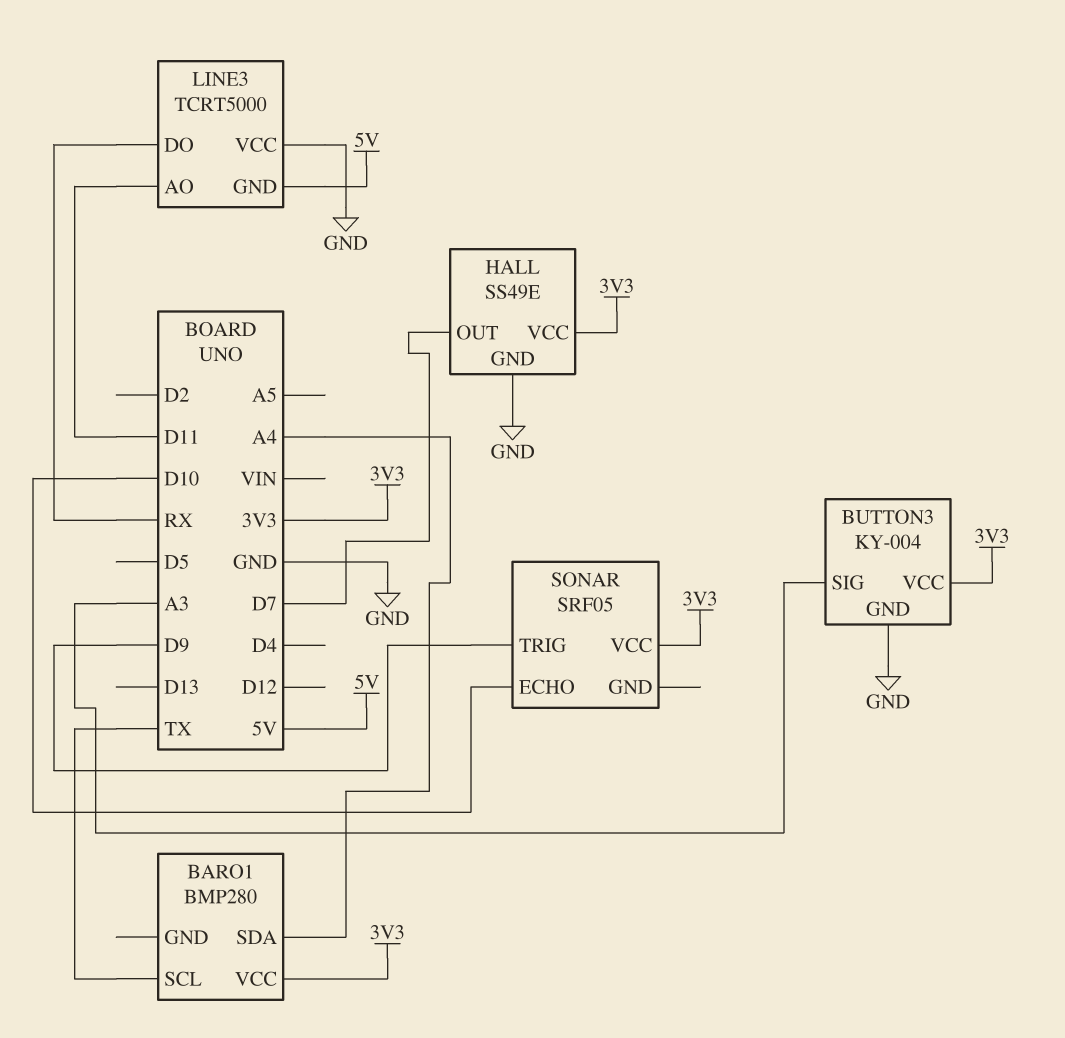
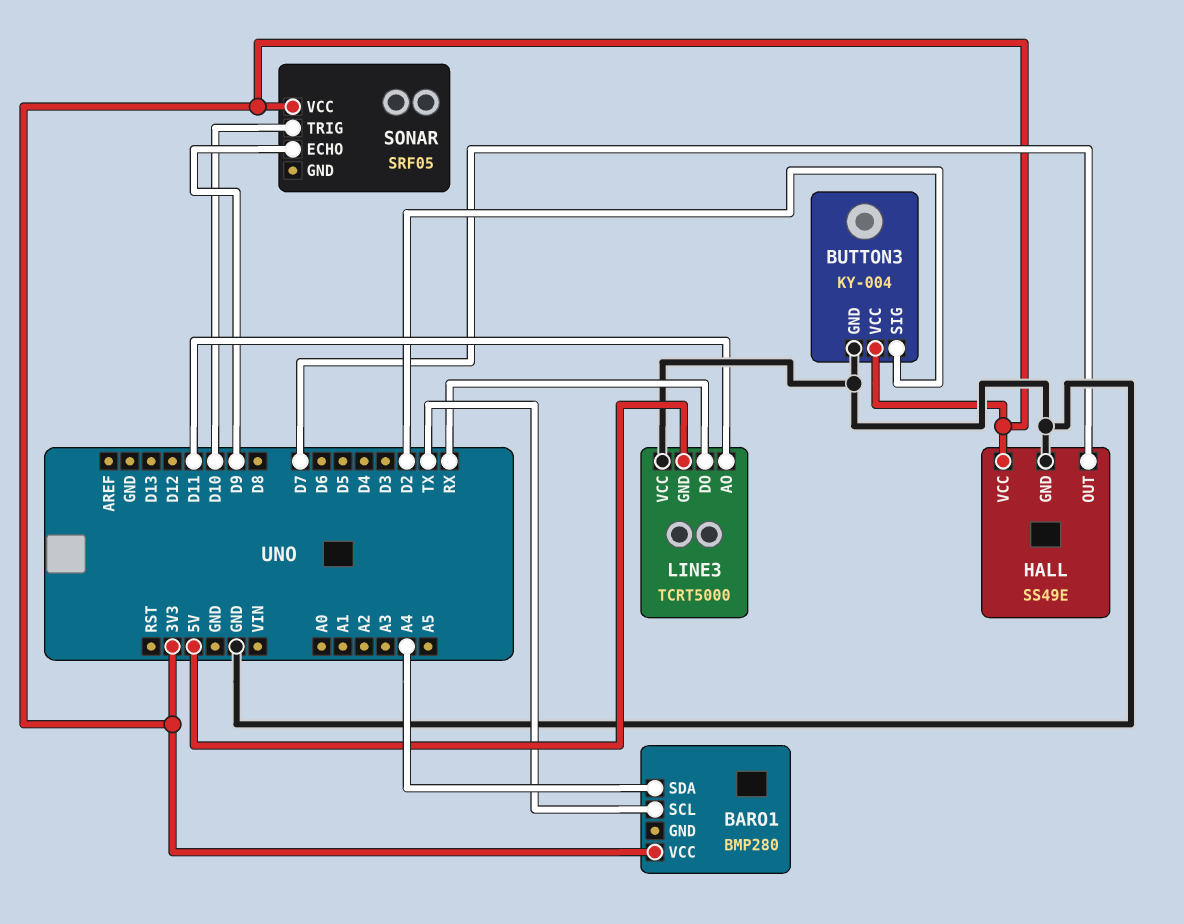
BUTTON3 pin SIG: A3 -> D2
SONAR pin ECHO: D10 -> D9
SONAR pin TRIG: D9 -> D10

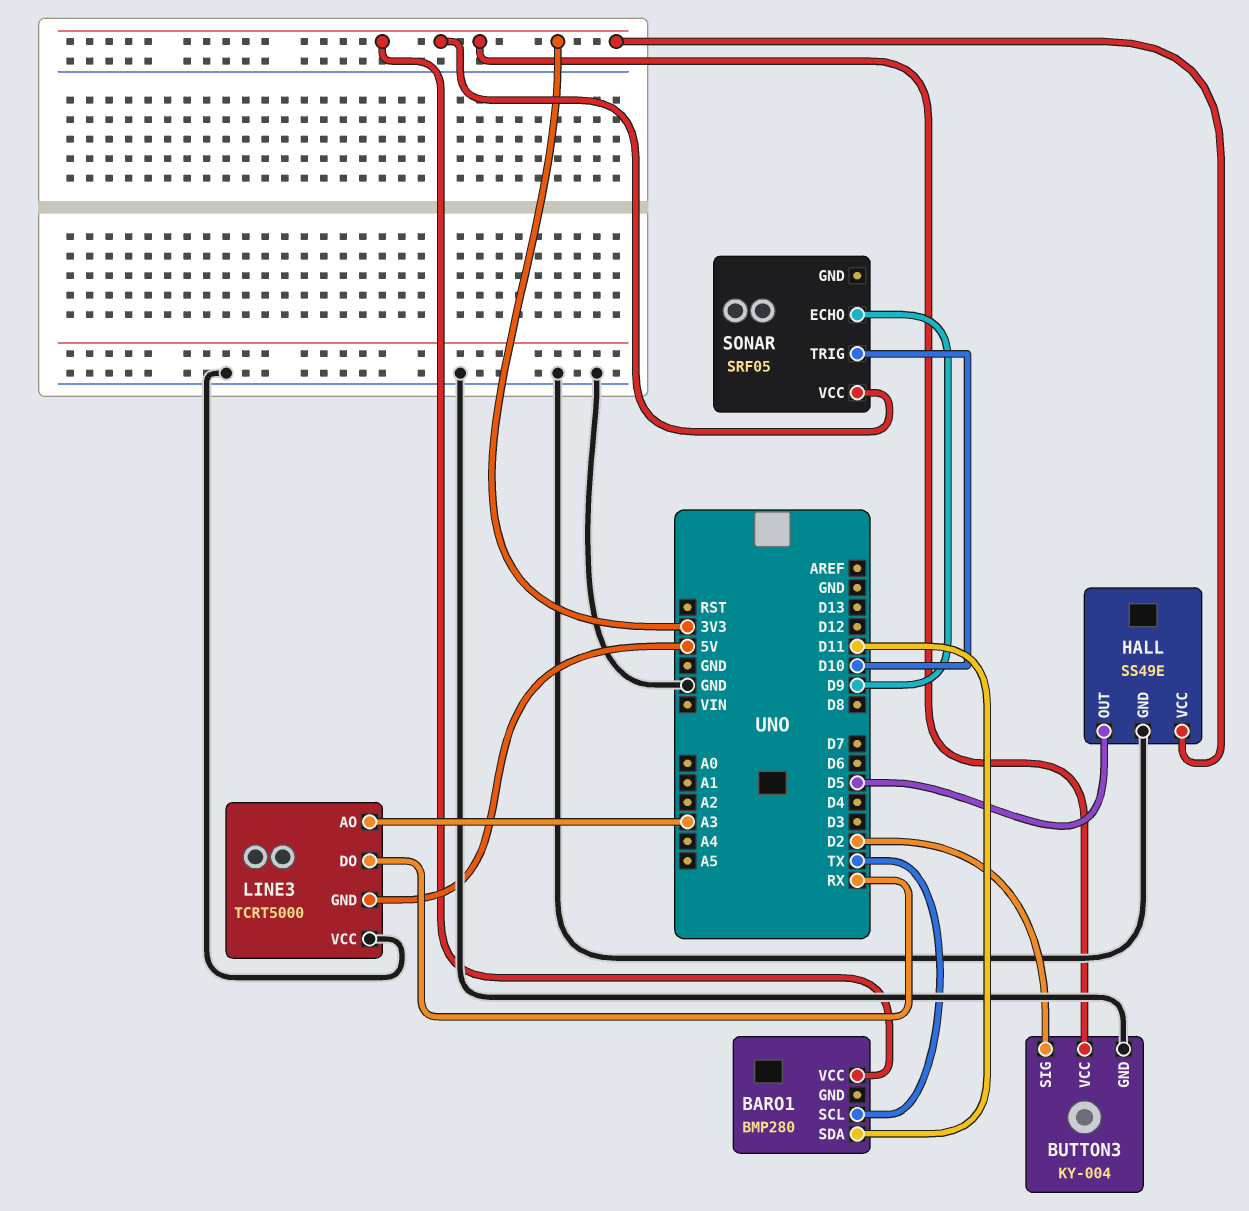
BARO1 pin SDA: A4 -> D11
HALL pin OUT: D7 -> D5
LINE3 pin AO: D11 -> A3

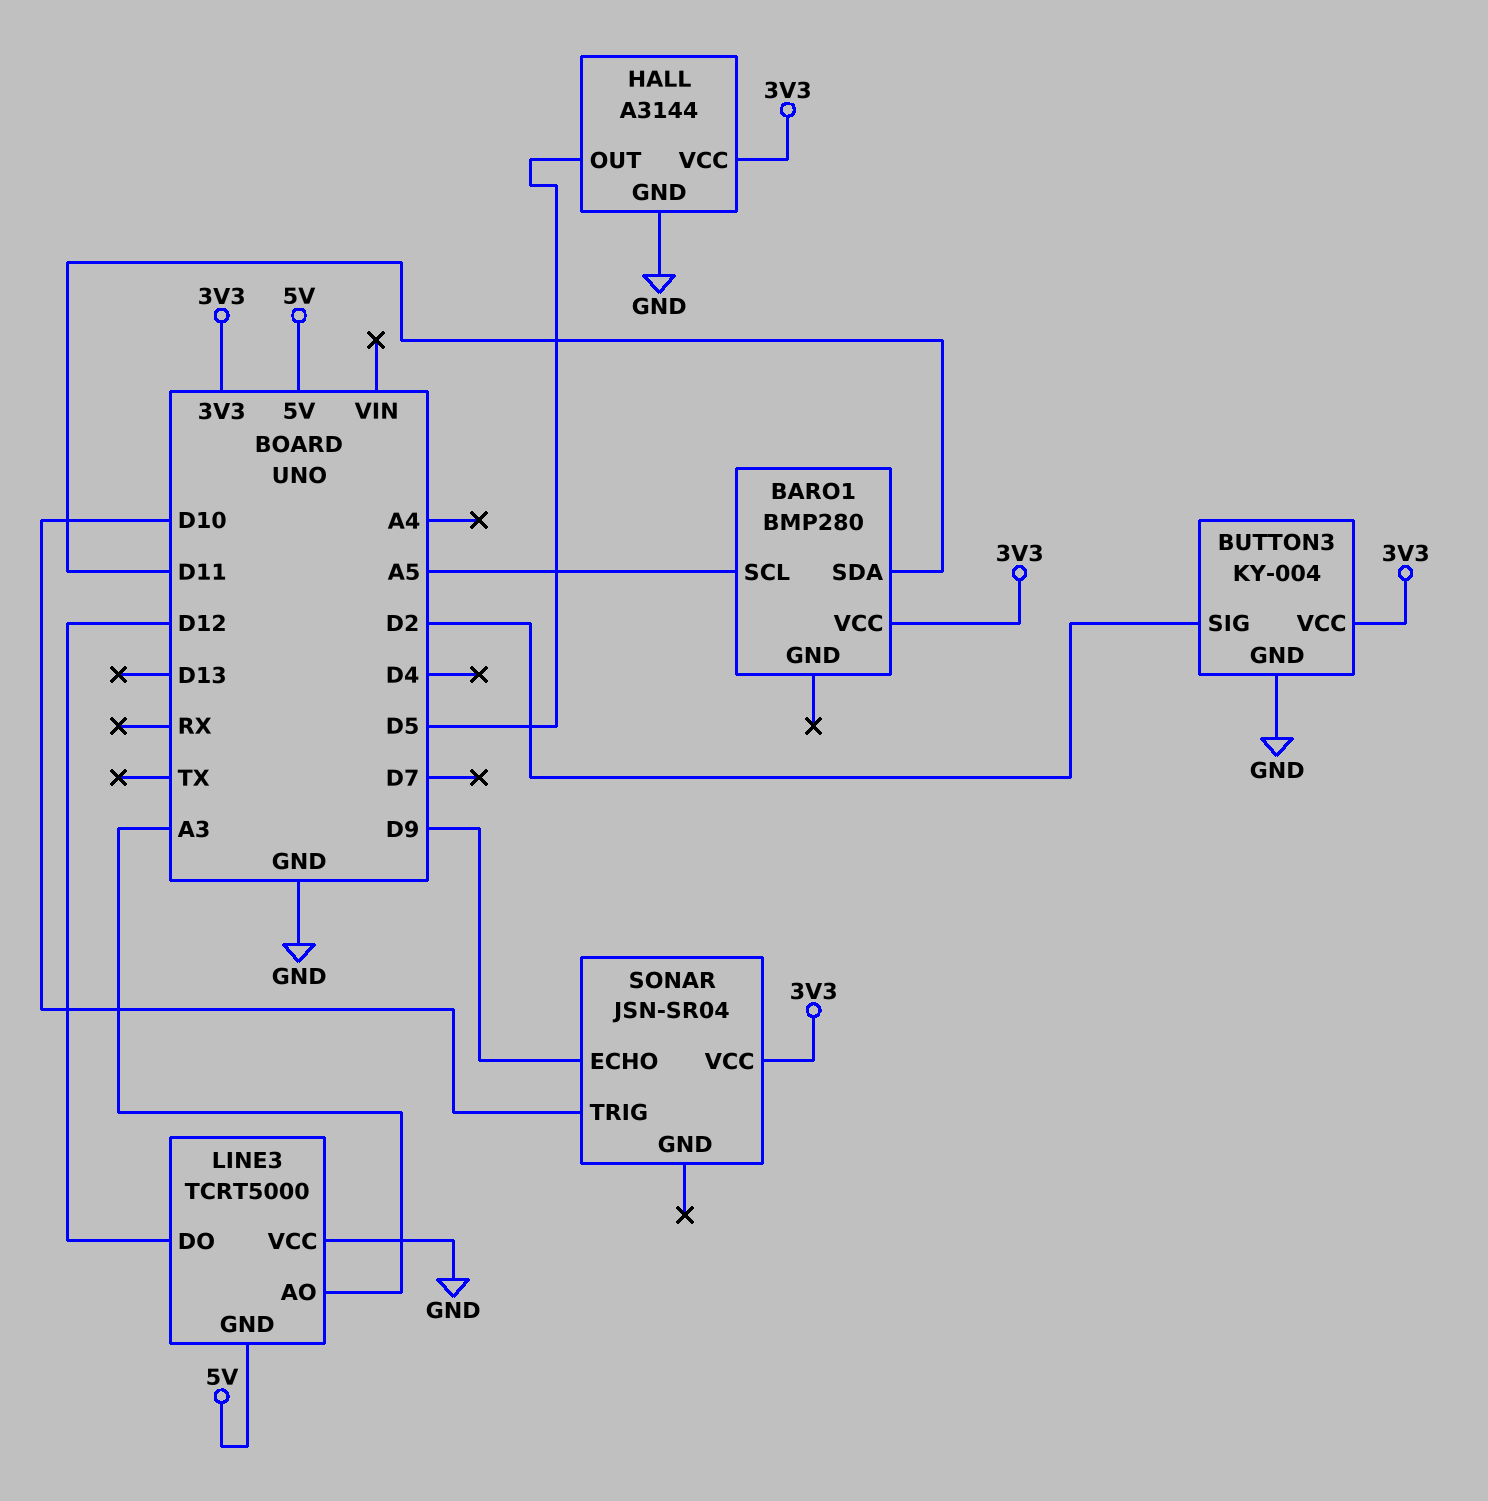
BARO1 pin SCL: TX -> A5
HALL: SS49E -> A3144
LINE3 pin DO: RX -> D12
SONAR: SRF05 -> JSN-SR04

